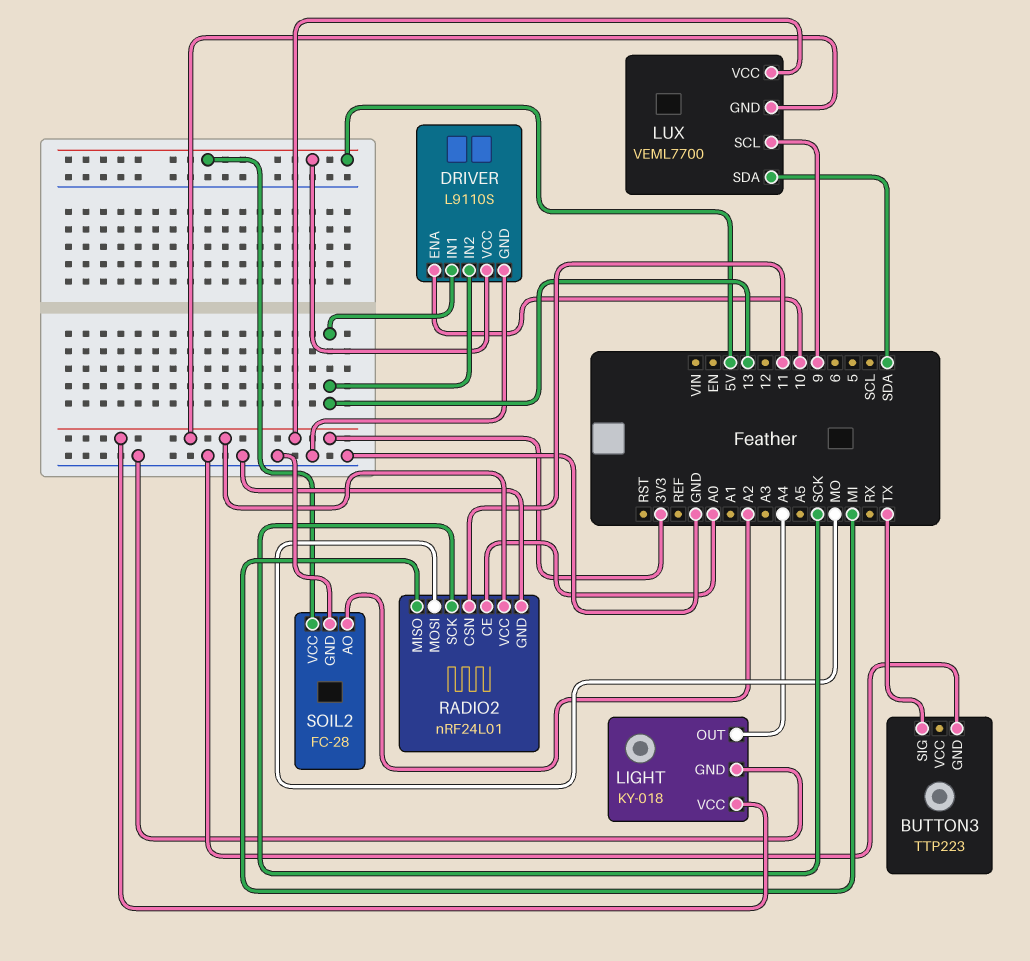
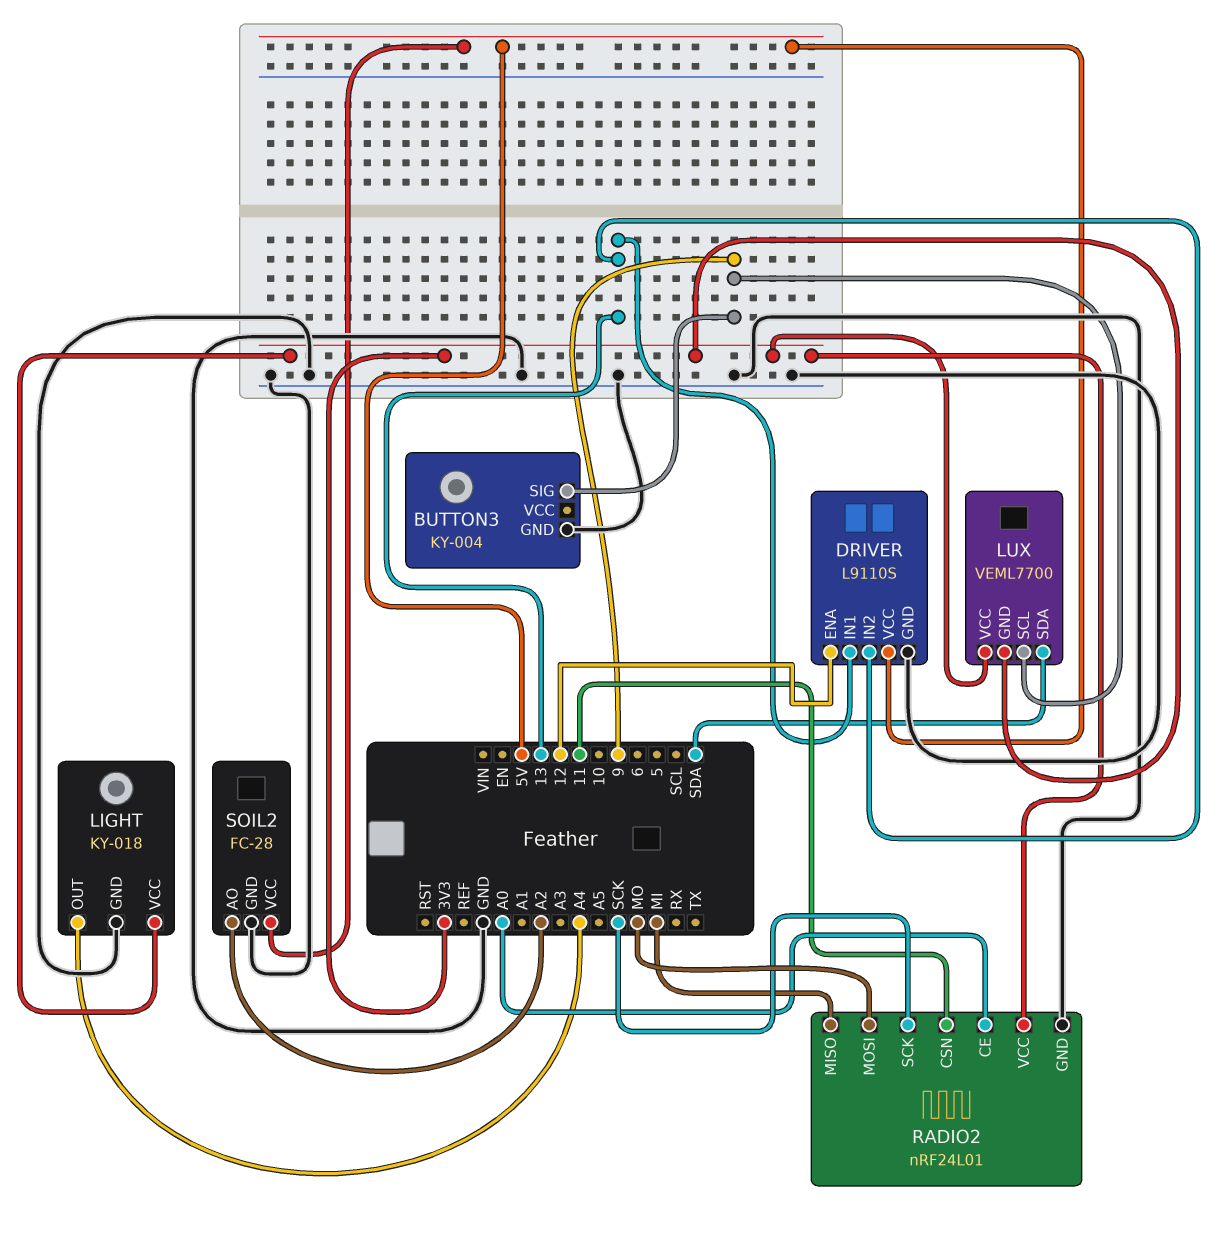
BUTTON3: TTP223 -> KY-004
BUTTON3 pin SIG: TX -> 9
DRIVER pin ENA: 10 -> 12

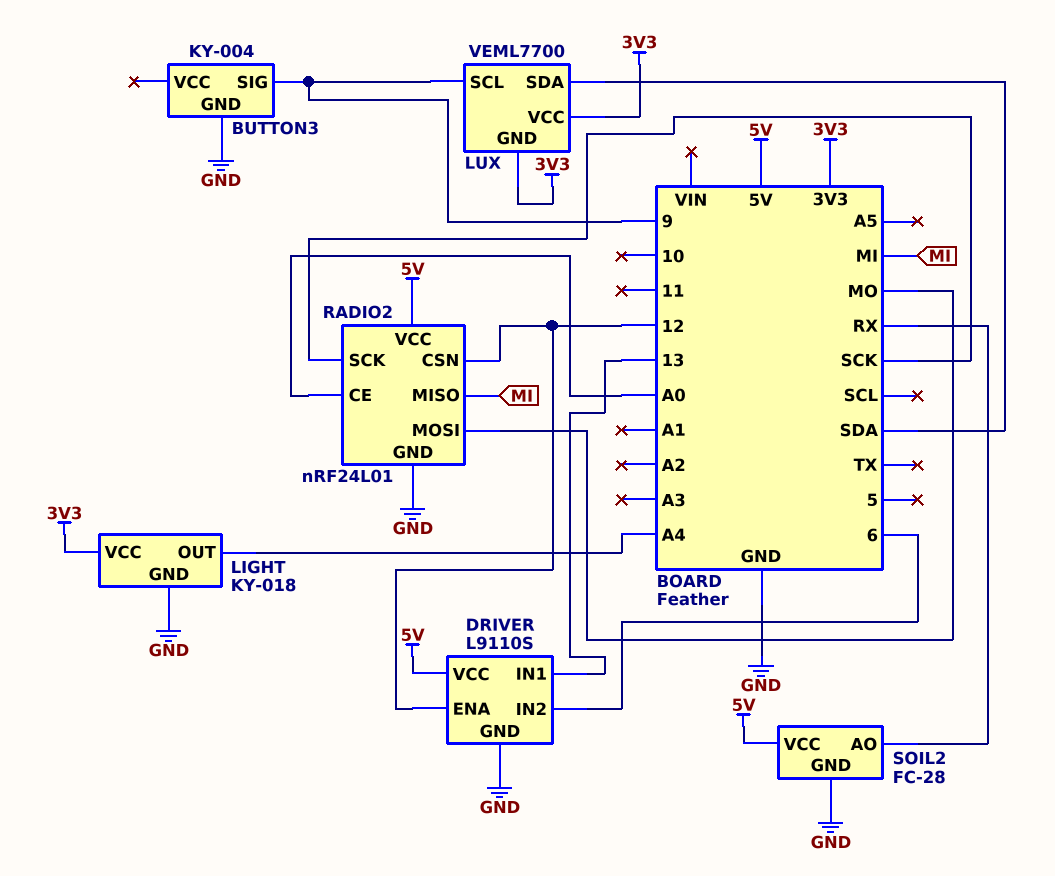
DRIVER pin IN2: 13 -> 6
RADIO2 pin CSN: 11 -> 12
RADIO2 pin VCC: 3V3 -> 5V
SOIL2 pin AO: A2 -> RX

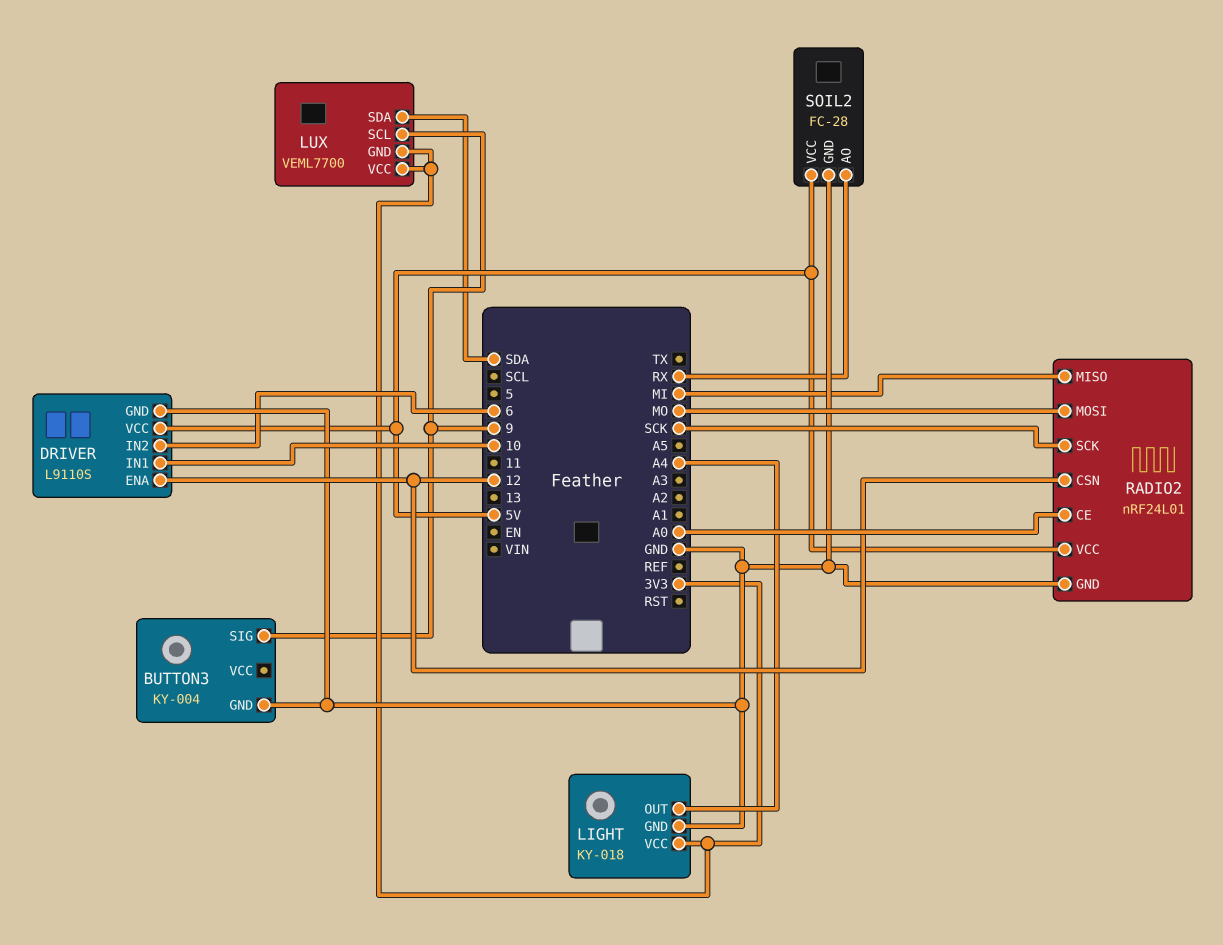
DRIVER pin IN1: 13 -> 10

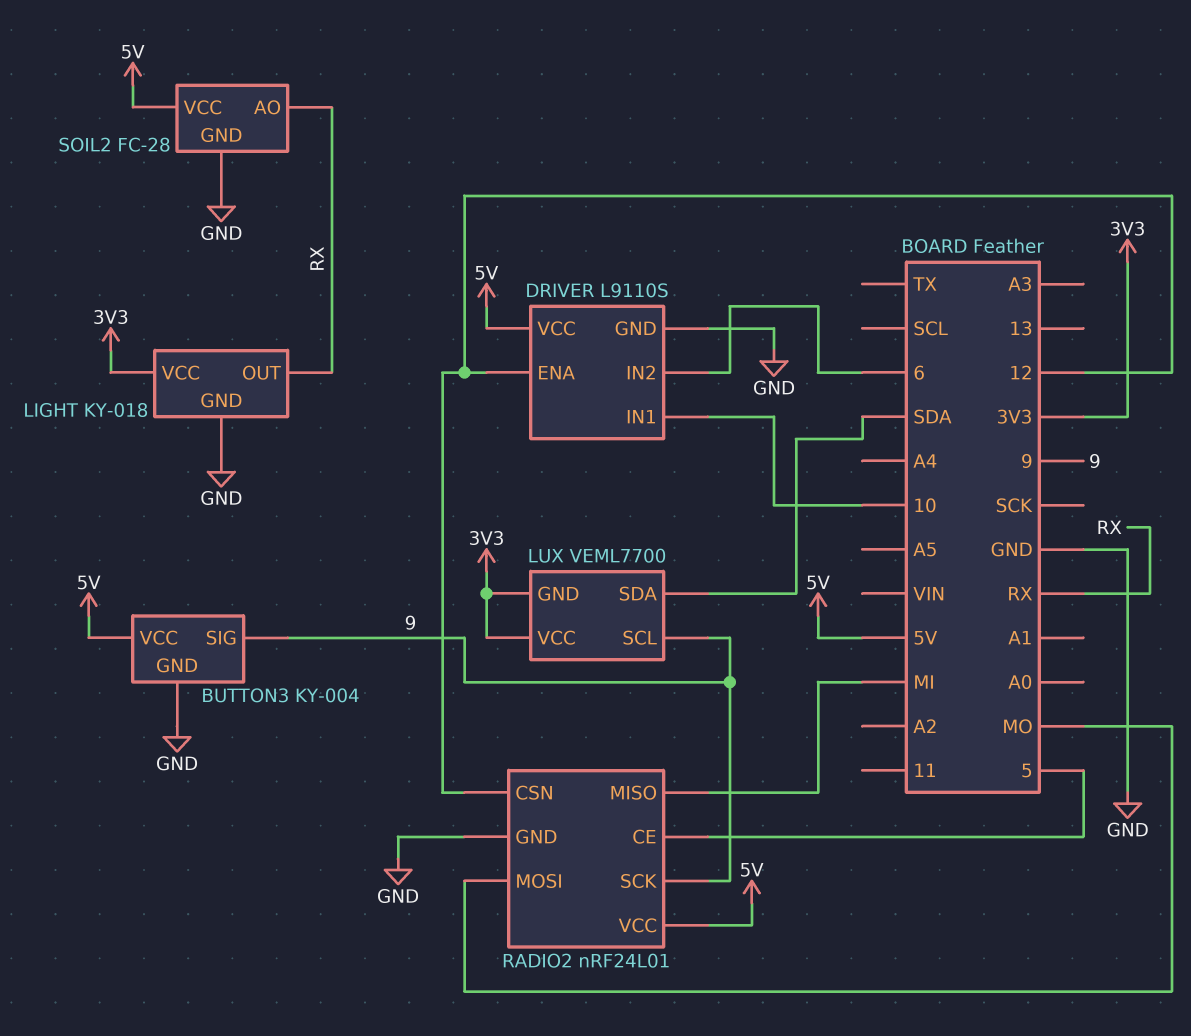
BUTTON3 pin VCC: none -> 5V
LIGHT pin OUT: A4 -> RX
RADIO2 pin CE: A0 -> 5
RADIO2 pin SCK: SCK -> 9

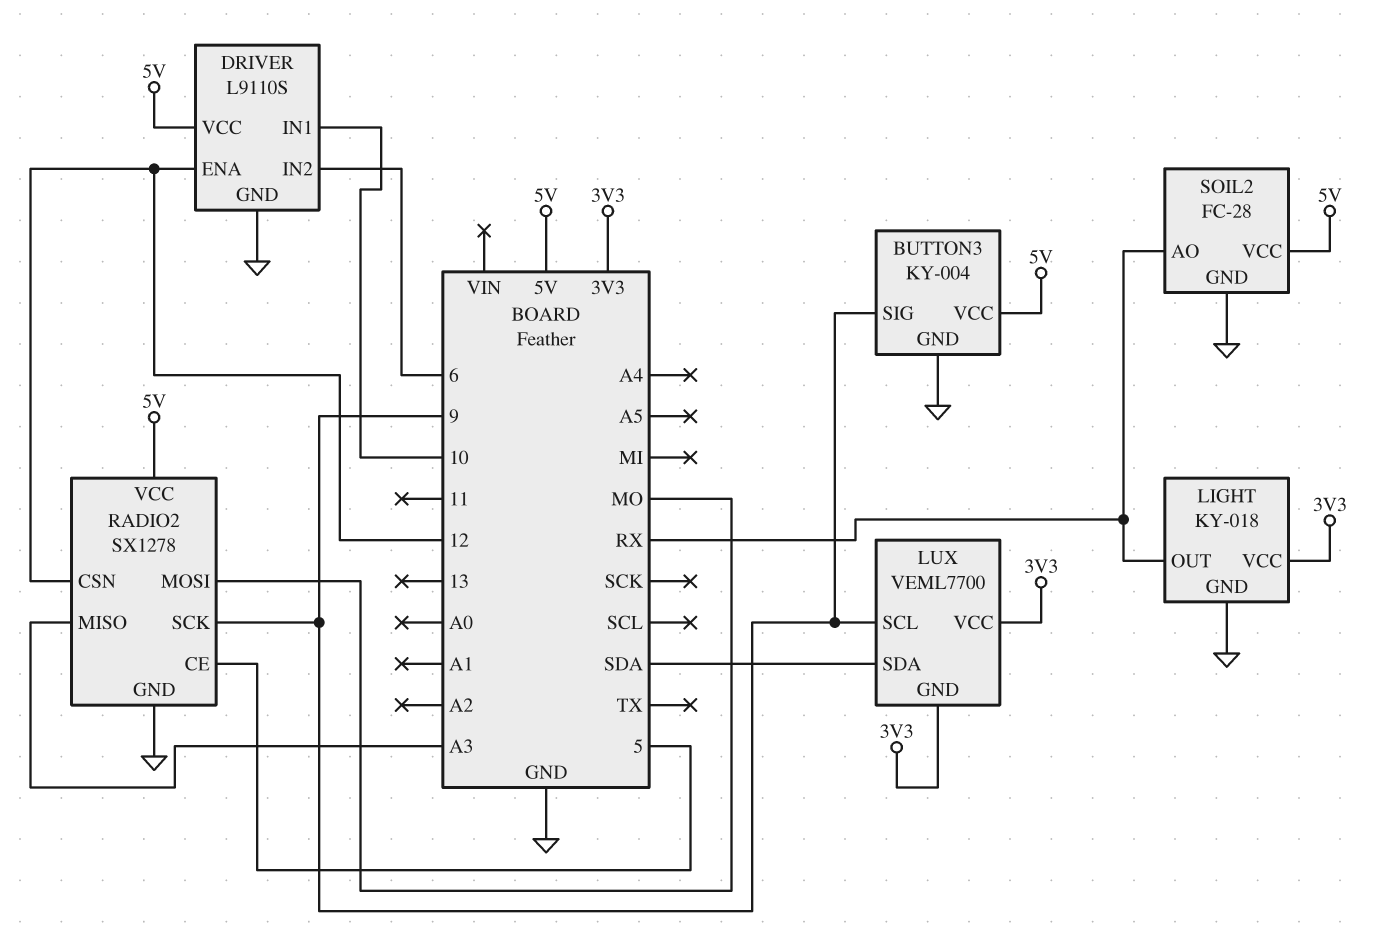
RADIO2: nRF24L01 -> SX1278
RADIO2 pin MISO: MI -> A3

